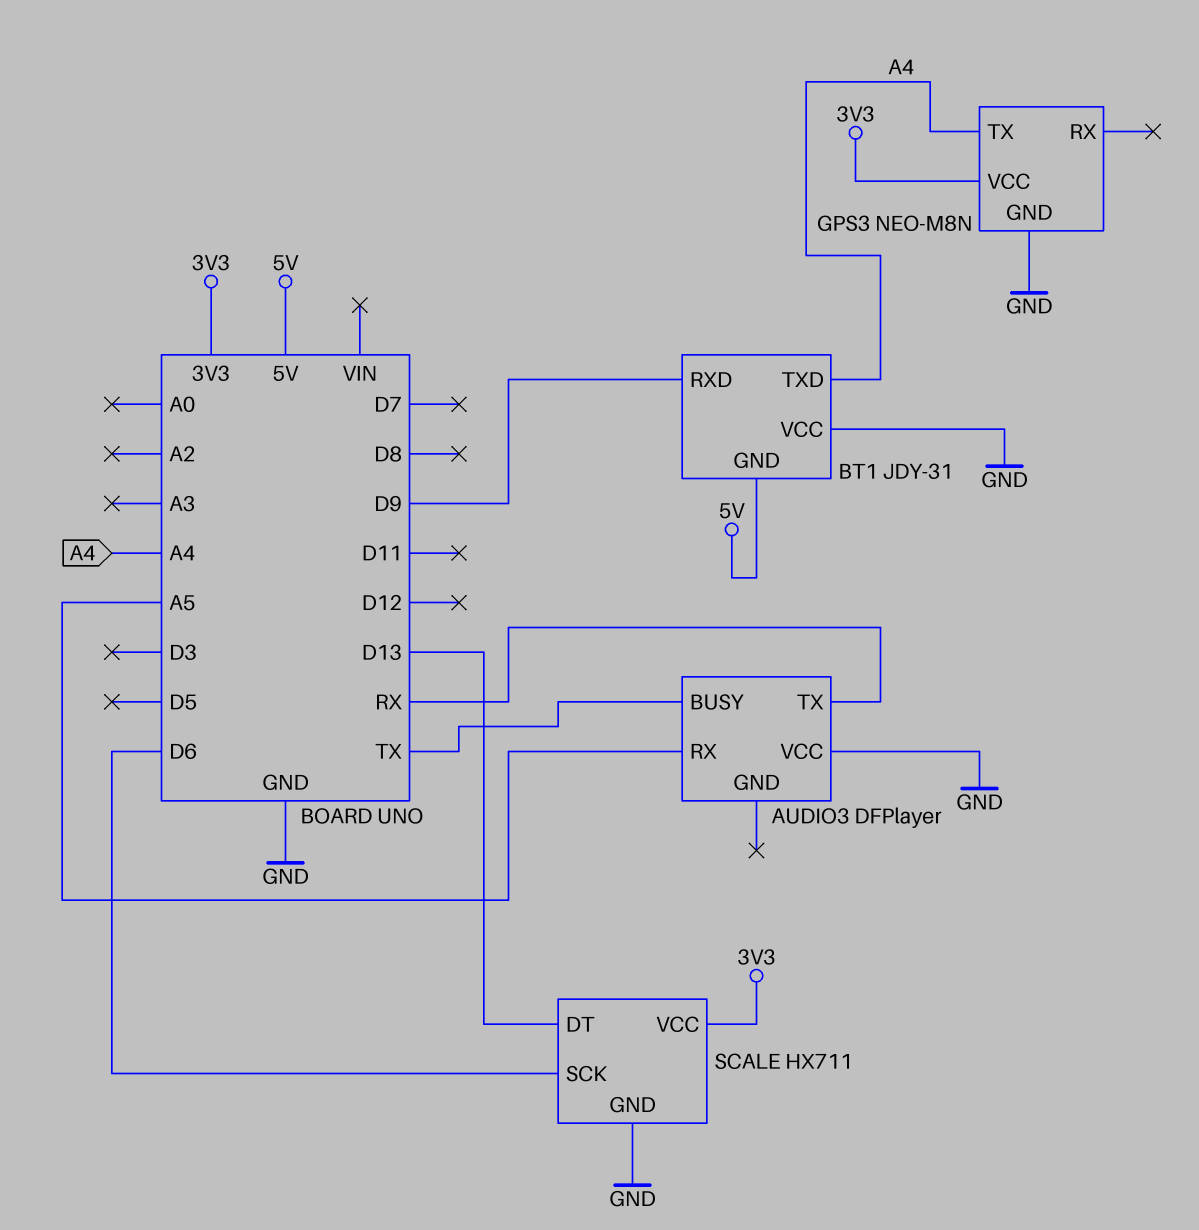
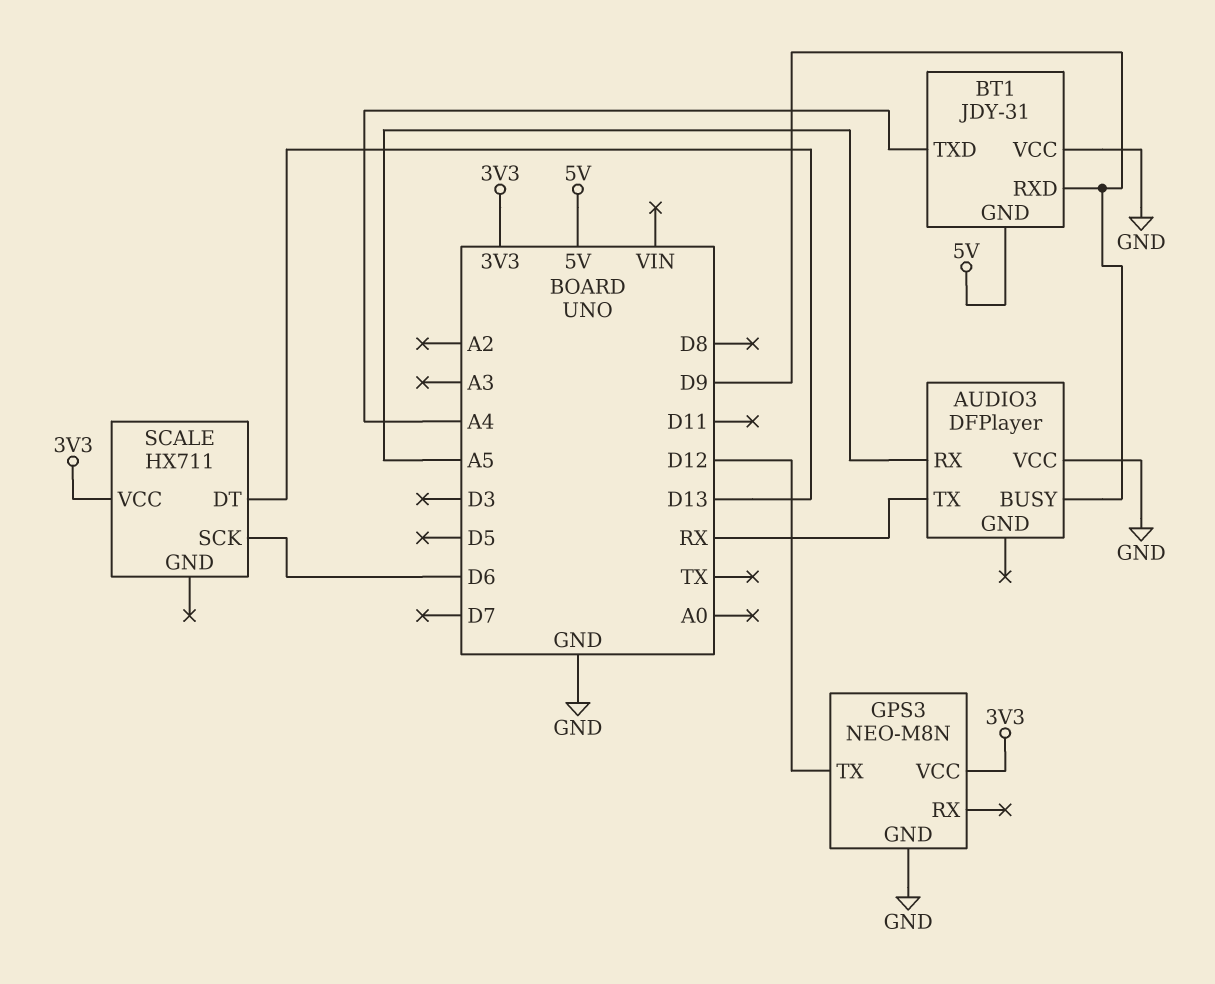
AUDIO3 pin BUSY: TX -> D9
GPS3 pin TX: A4 -> D12
SCALE pin GND: GND -> none

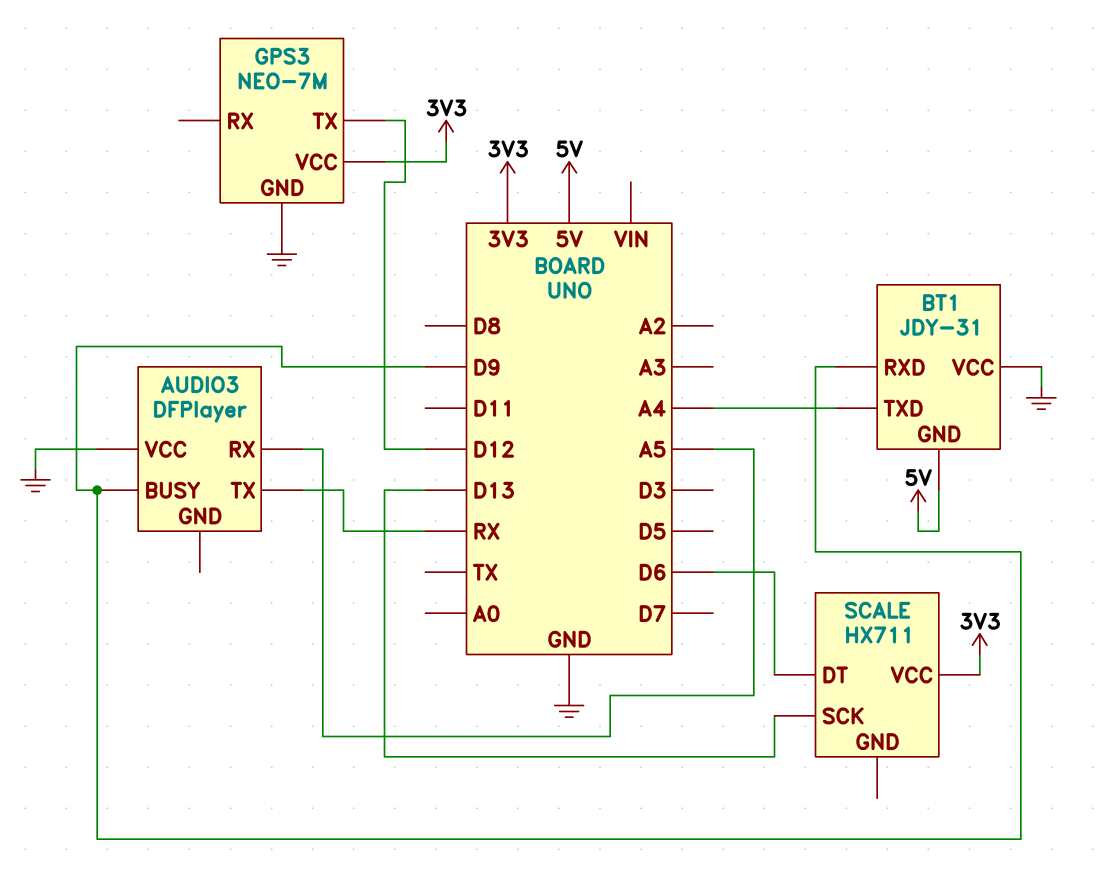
GPS3: NEO-M8N -> NEO-7M
SCALE pin DT: D13 -> D6
SCALE pin SCK: D6 -> D13

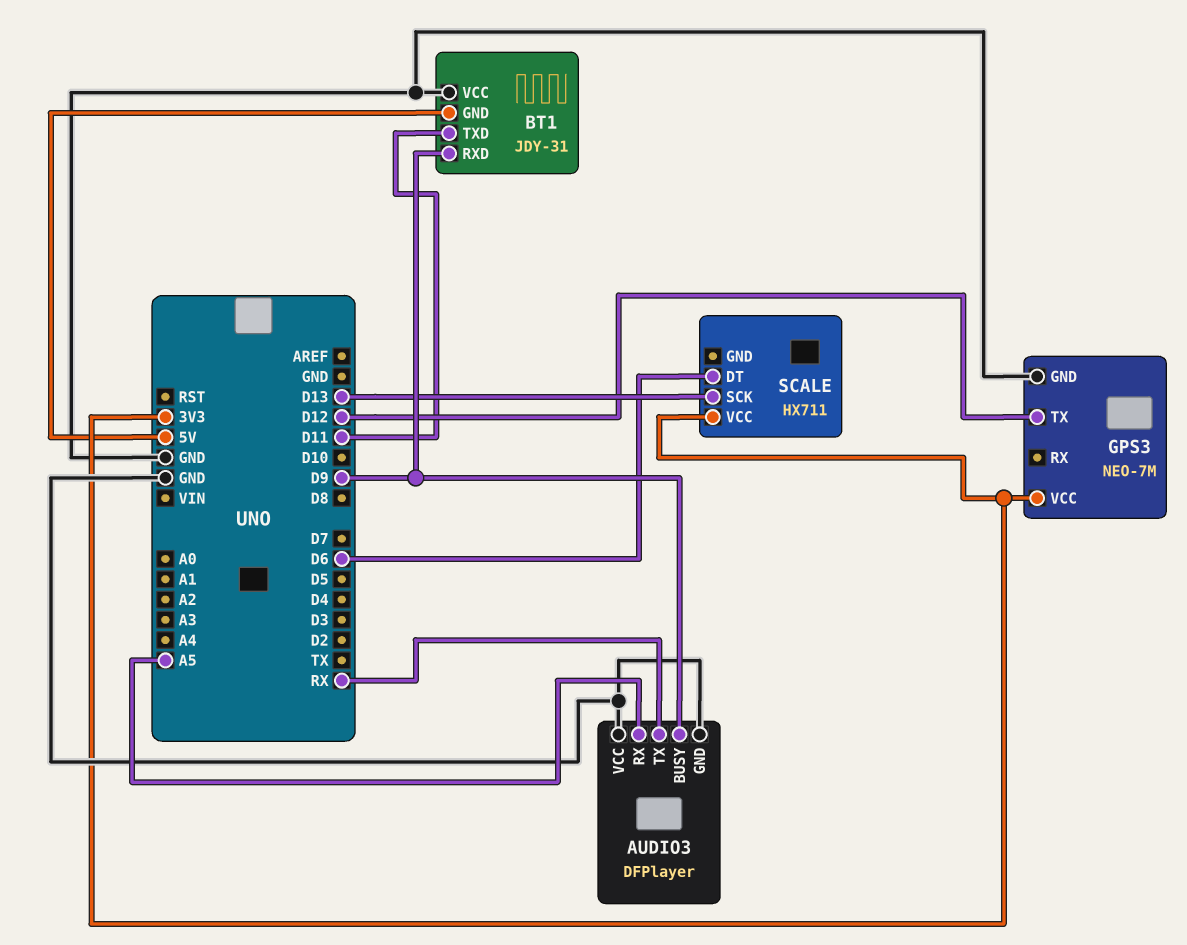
AUDIO3 pin GND: none -> GND
BT1 pin TXD: A4 -> D11

